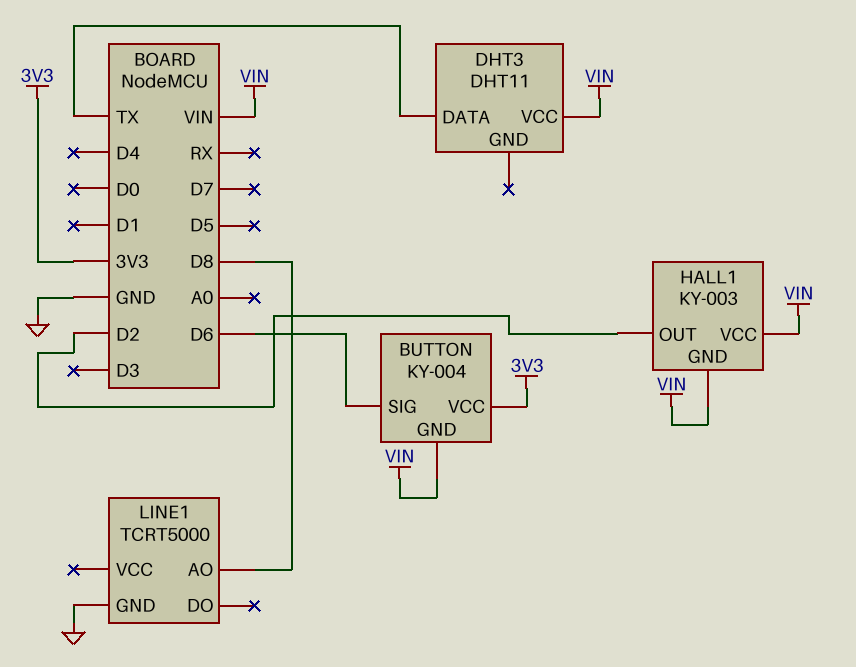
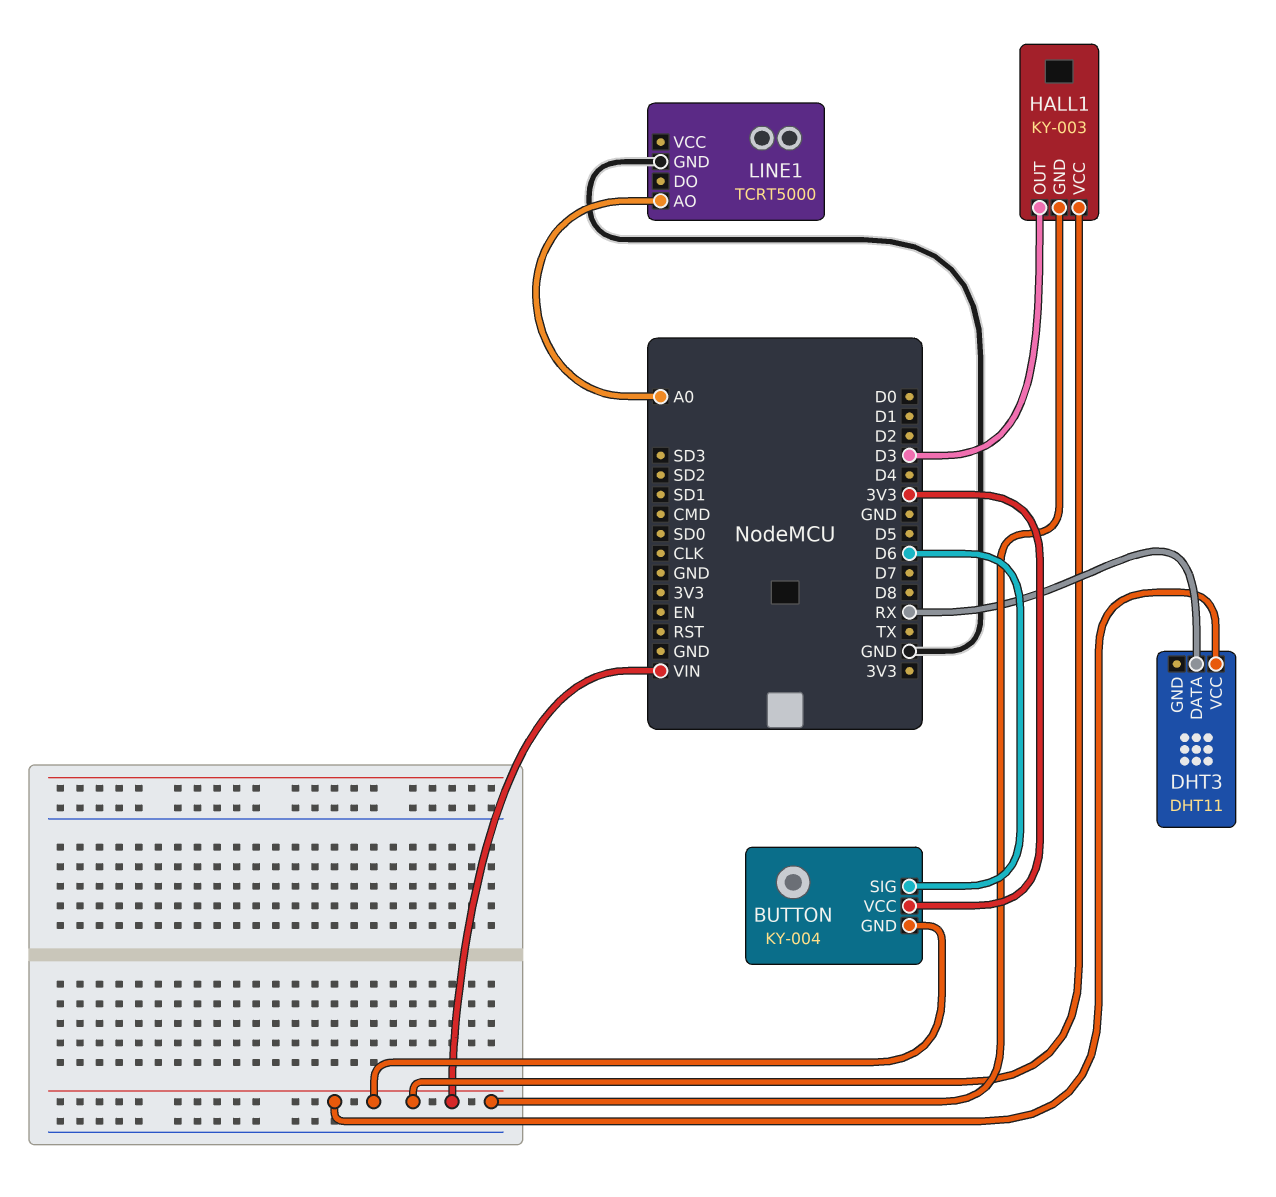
DHT3 pin DATA: TX -> RX
HALL1 pin OUT: D2 -> D3
LINE1 pin AO: D8 -> A0

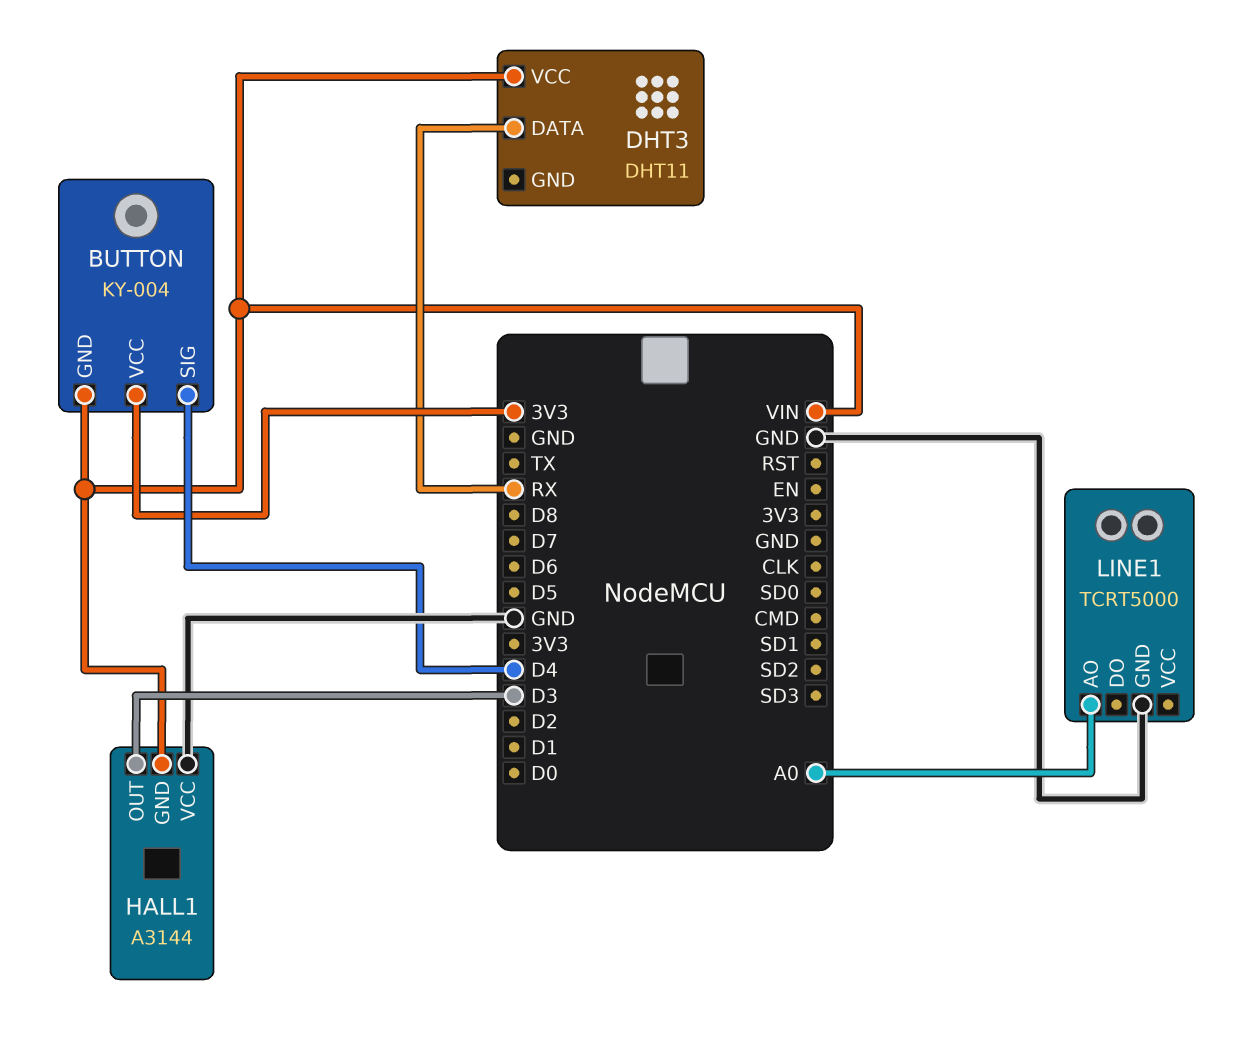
BUTTON pin SIG: D6 -> D4
HALL1: KY-003 -> A3144
HALL1 pin VCC: VIN -> GND

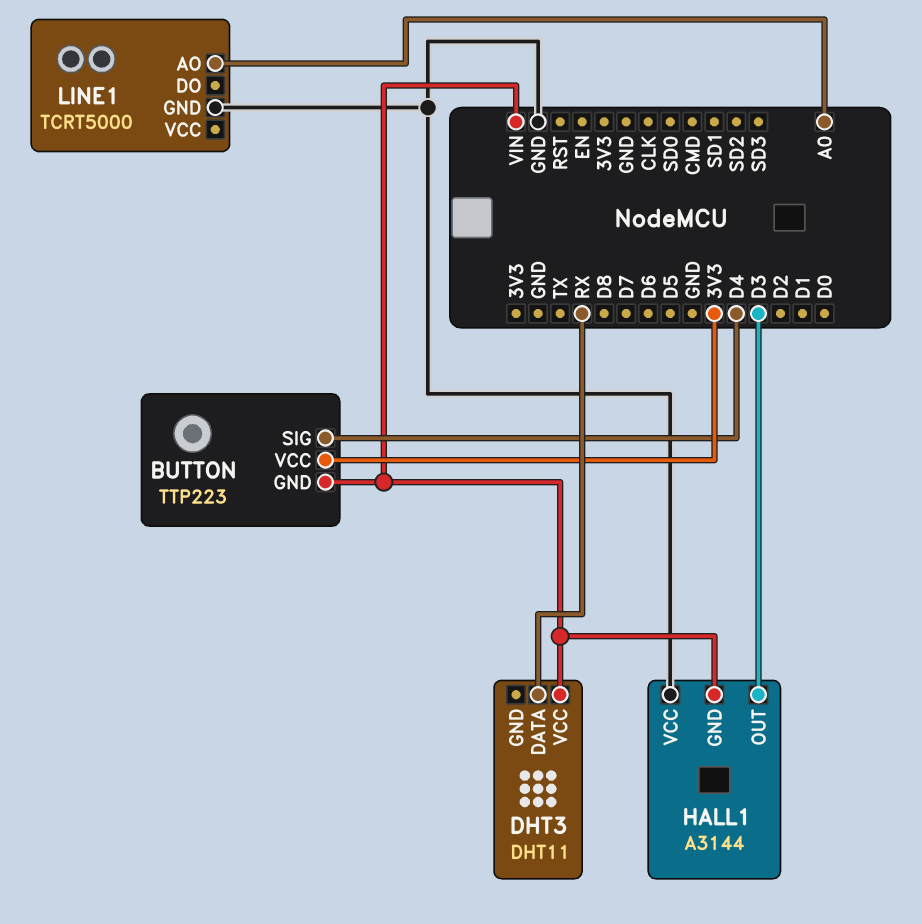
BUTTON: KY-004 -> TTP223

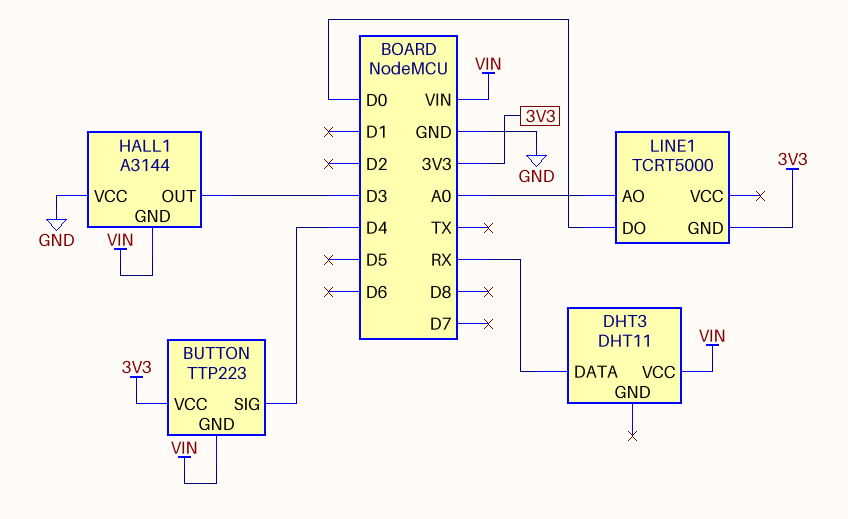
LINE1 pin DO: none -> D0
LINE1 pin GND: GND -> 3V3

